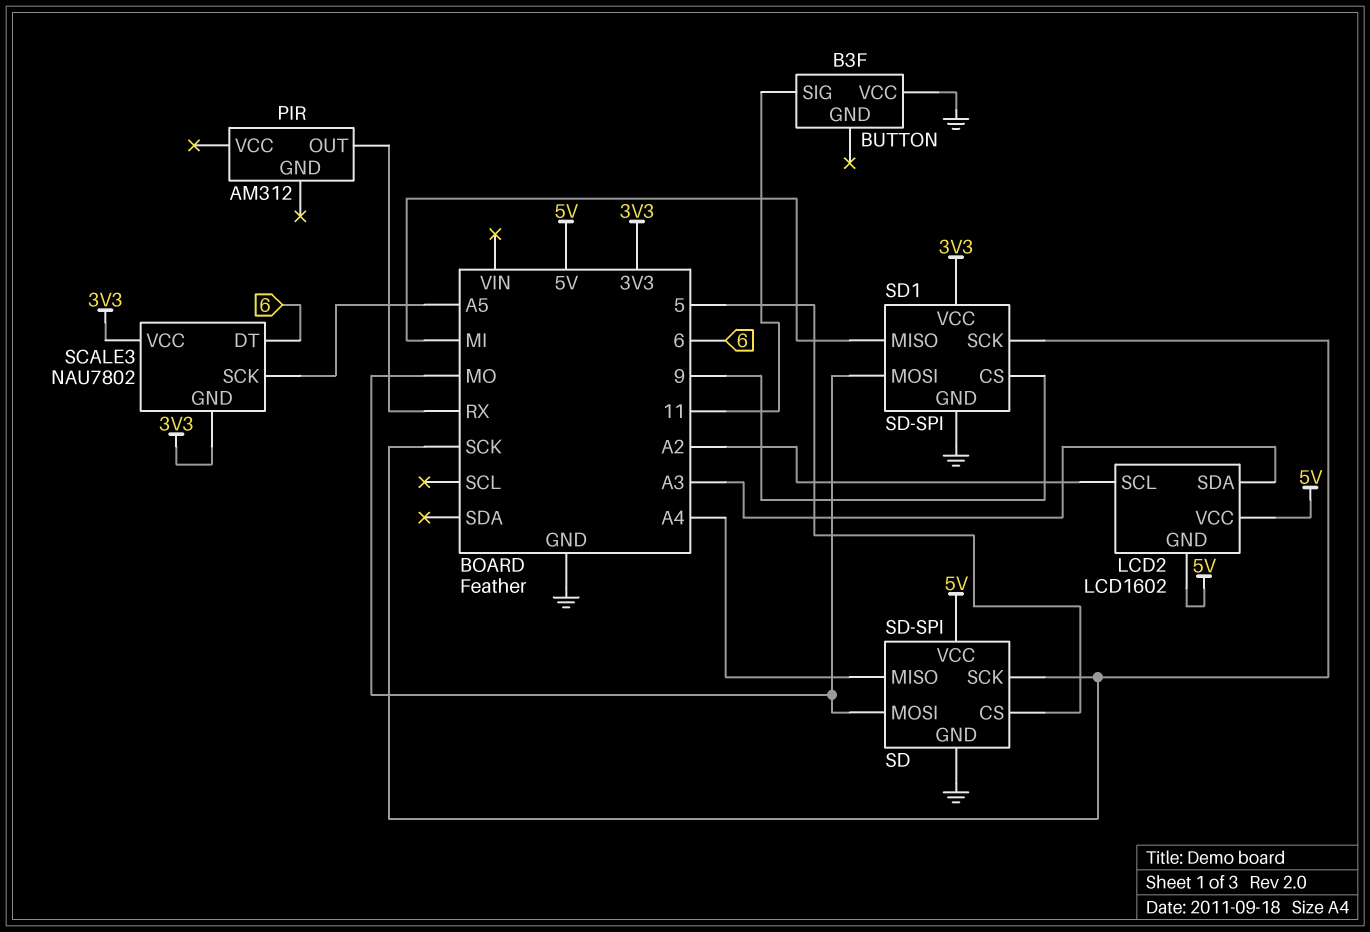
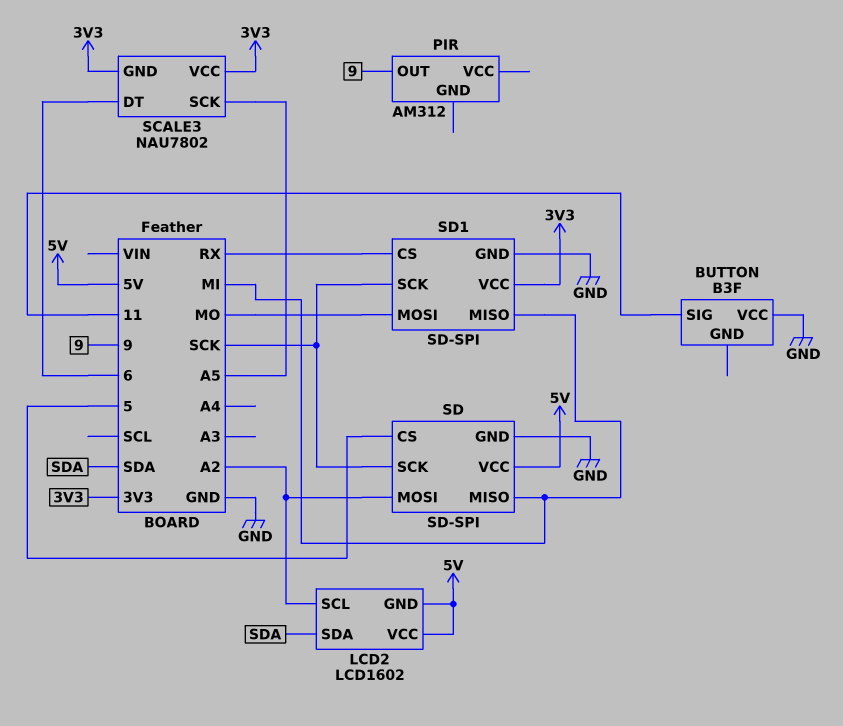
LCD2 pin SDA: A3 -> SDA
PIR pin OUT: RX -> 9
SD pin MISO: A4 -> MI
SD pin MOSI: MO -> A2
SD1 pin CS: 9 -> RX

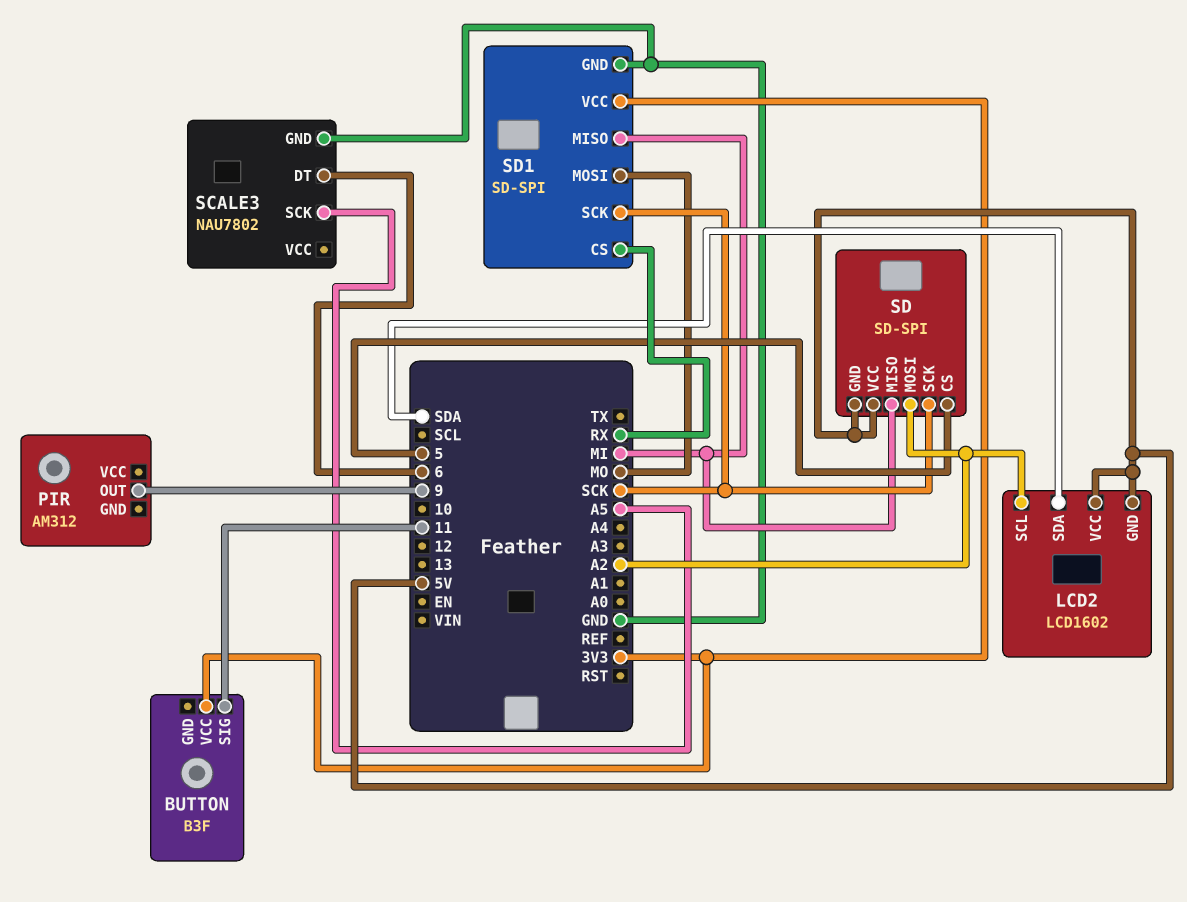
BUTTON pin VCC: GND -> 3V3
SCALE3 pin GND: 3V3 -> GND
SCALE3 pin VCC: 3V3 -> none
SD pin GND: GND -> 5V

